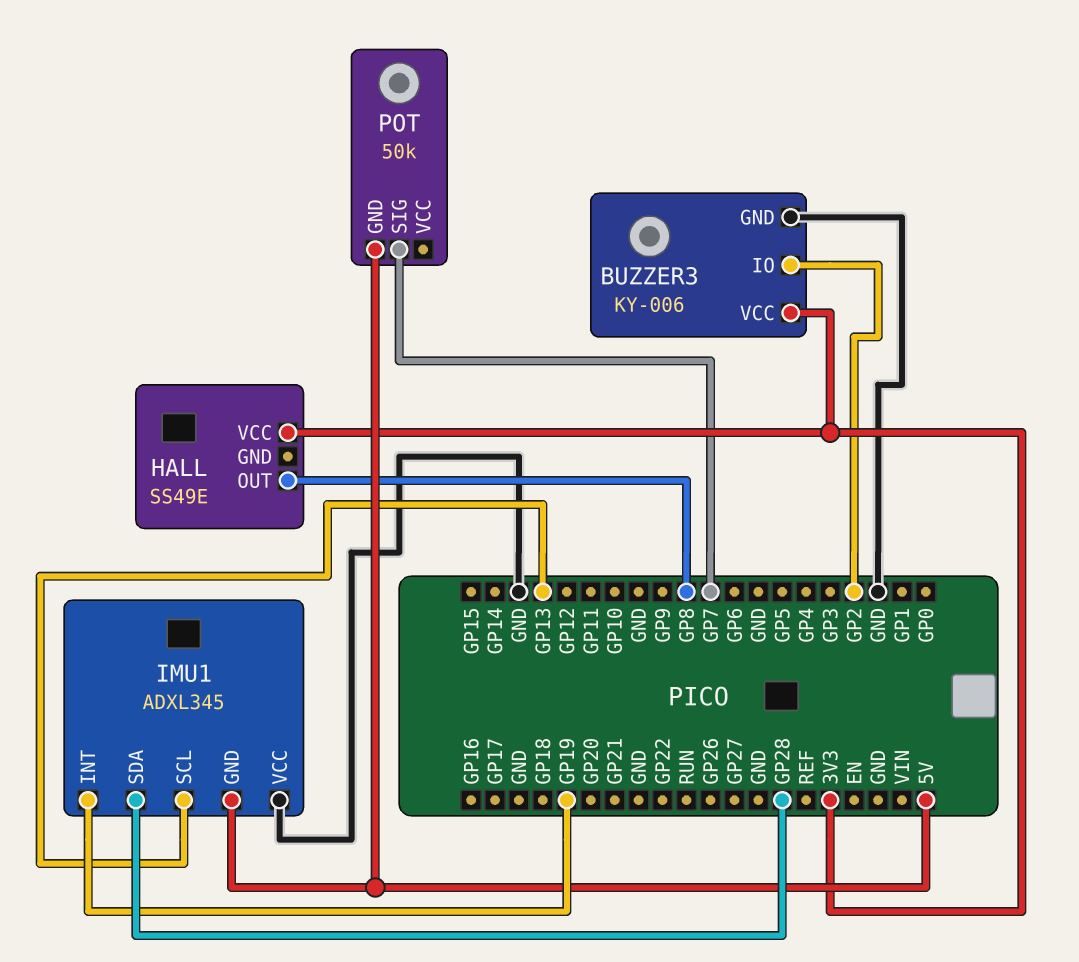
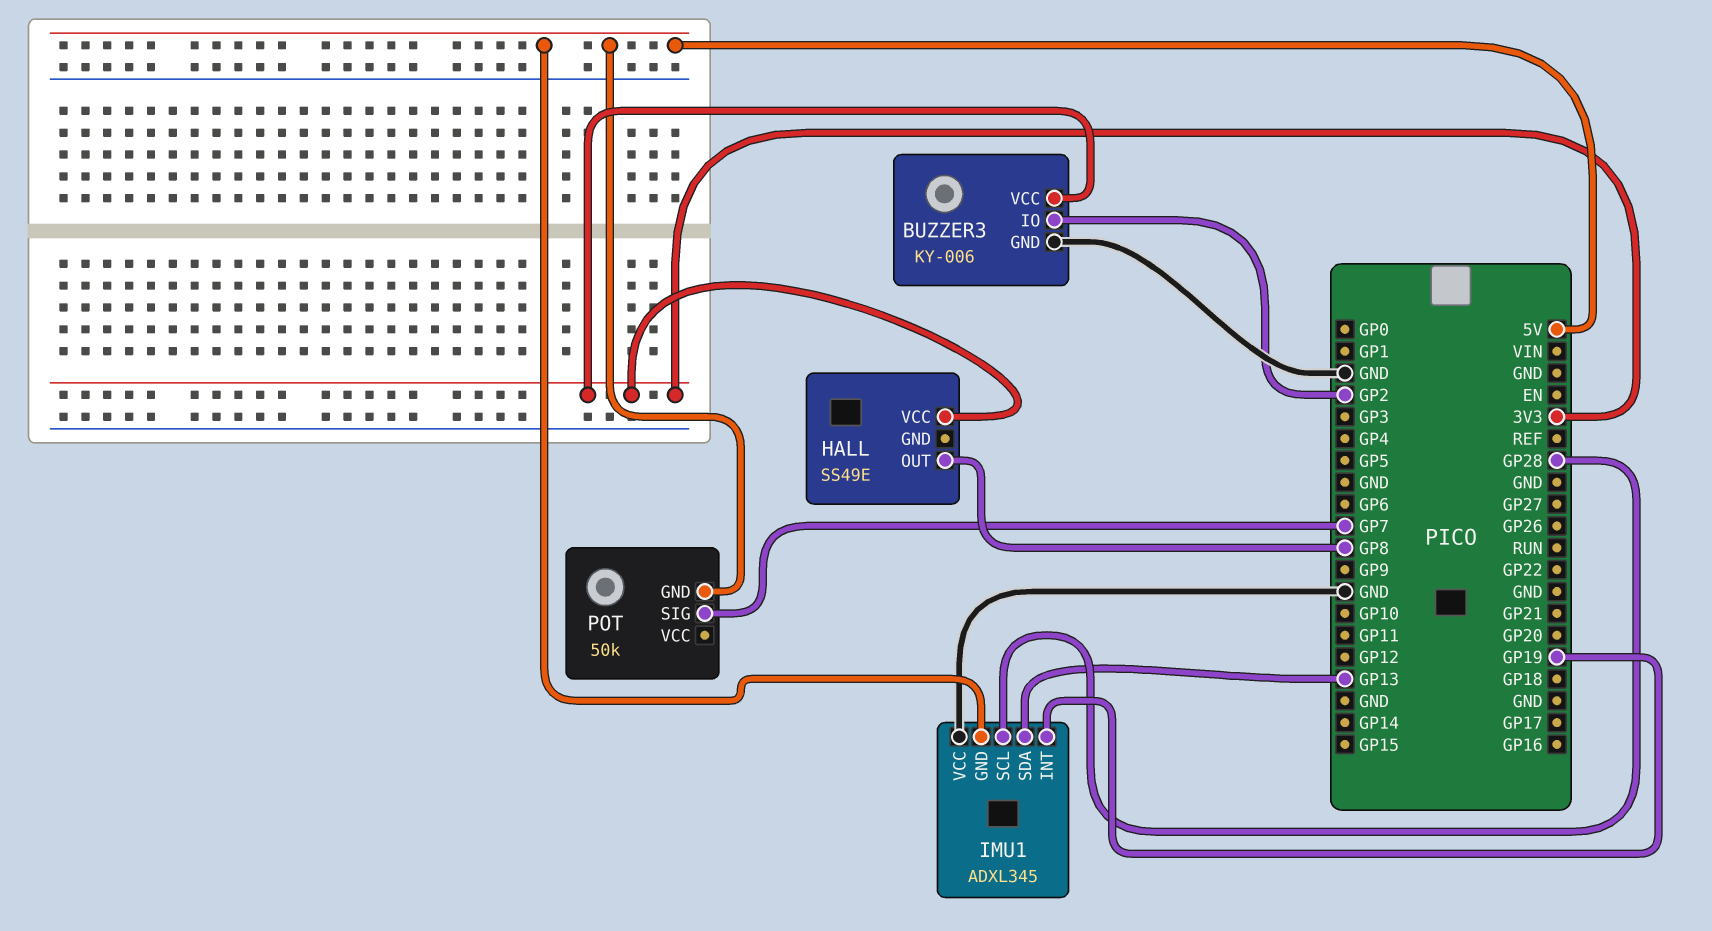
IMU1 pin SCL: GP13 -> GP28
IMU1 pin SDA: GP28 -> GP13

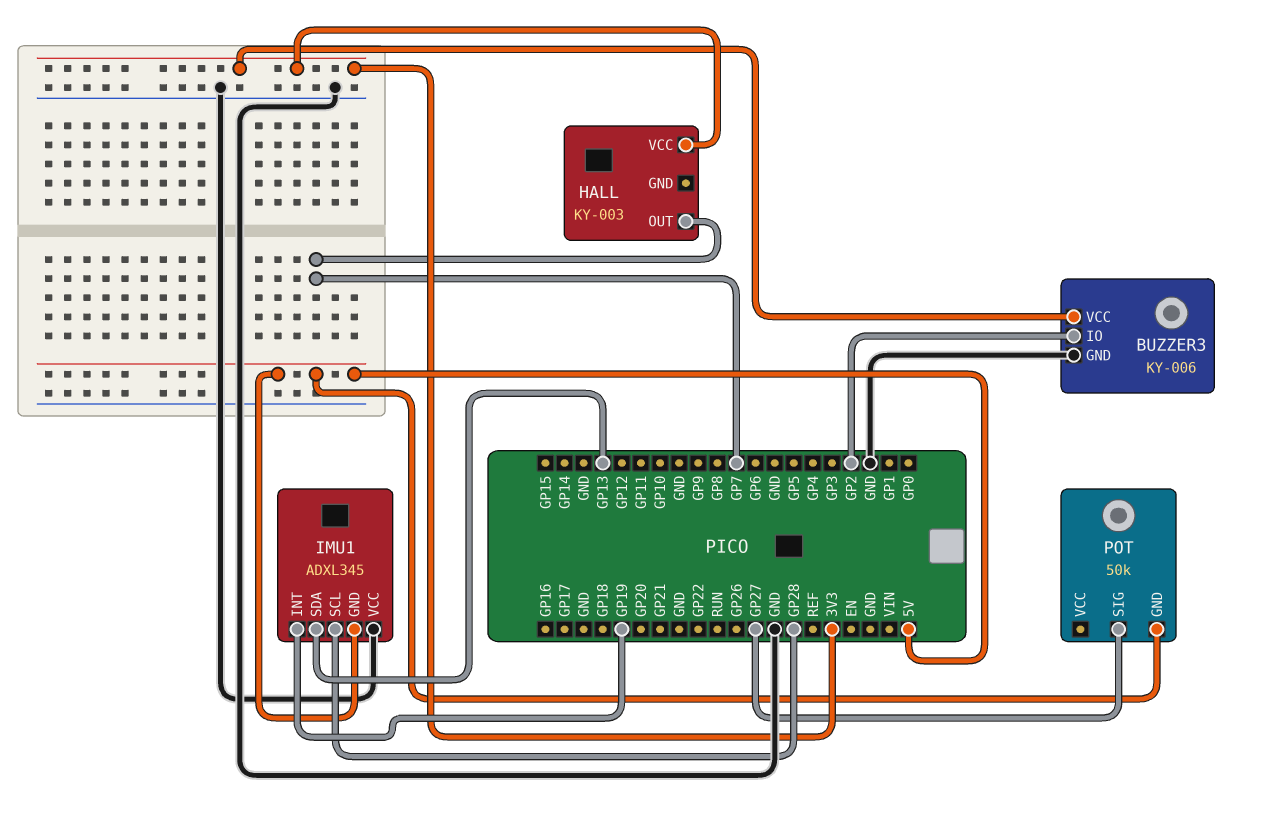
HALL: SS49E -> KY-003
HALL pin OUT: GP8 -> GP7
POT pin SIG: GP7 -> GP27

